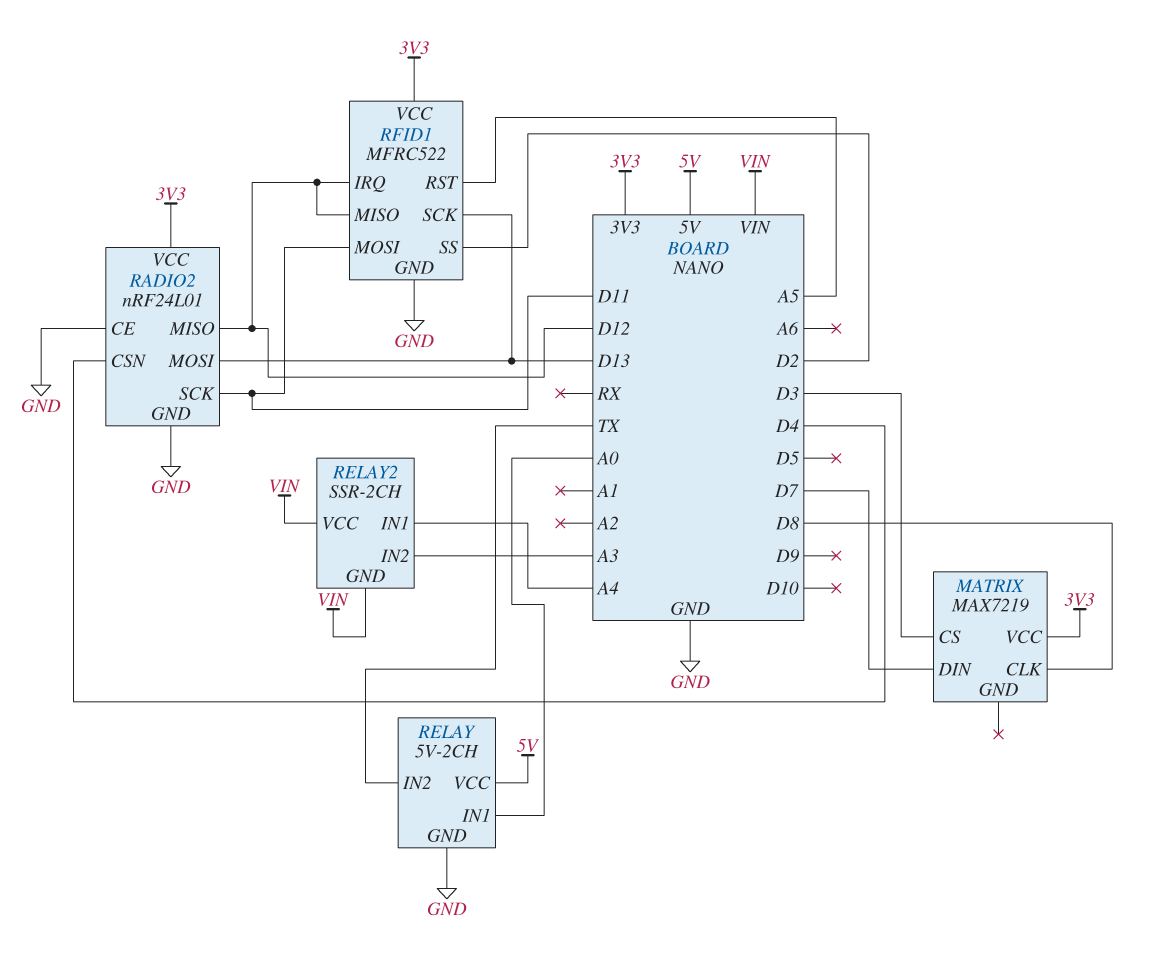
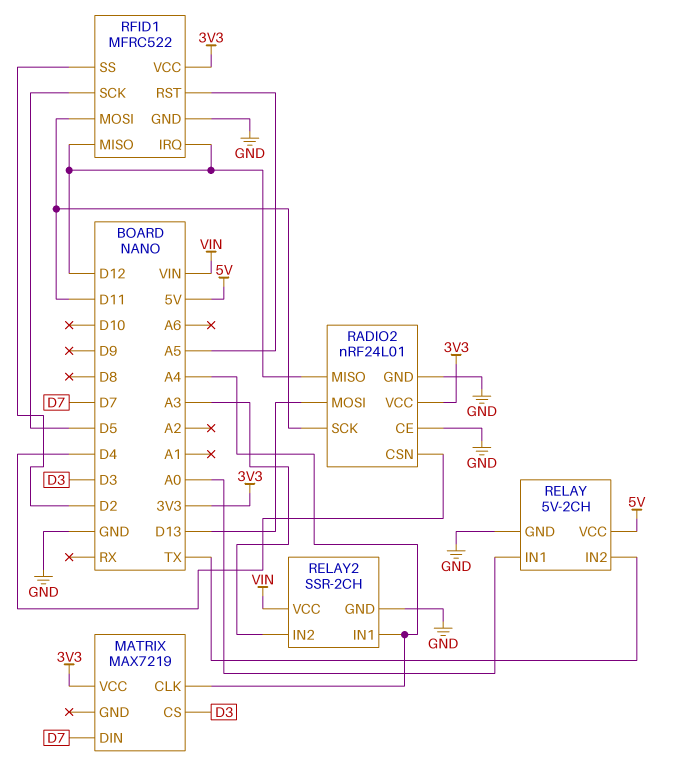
MATRIX pin CLK: D8 -> A4
RELAY2 pin GND: VIN -> GND
RFID1 pin SCK: D13 -> D5

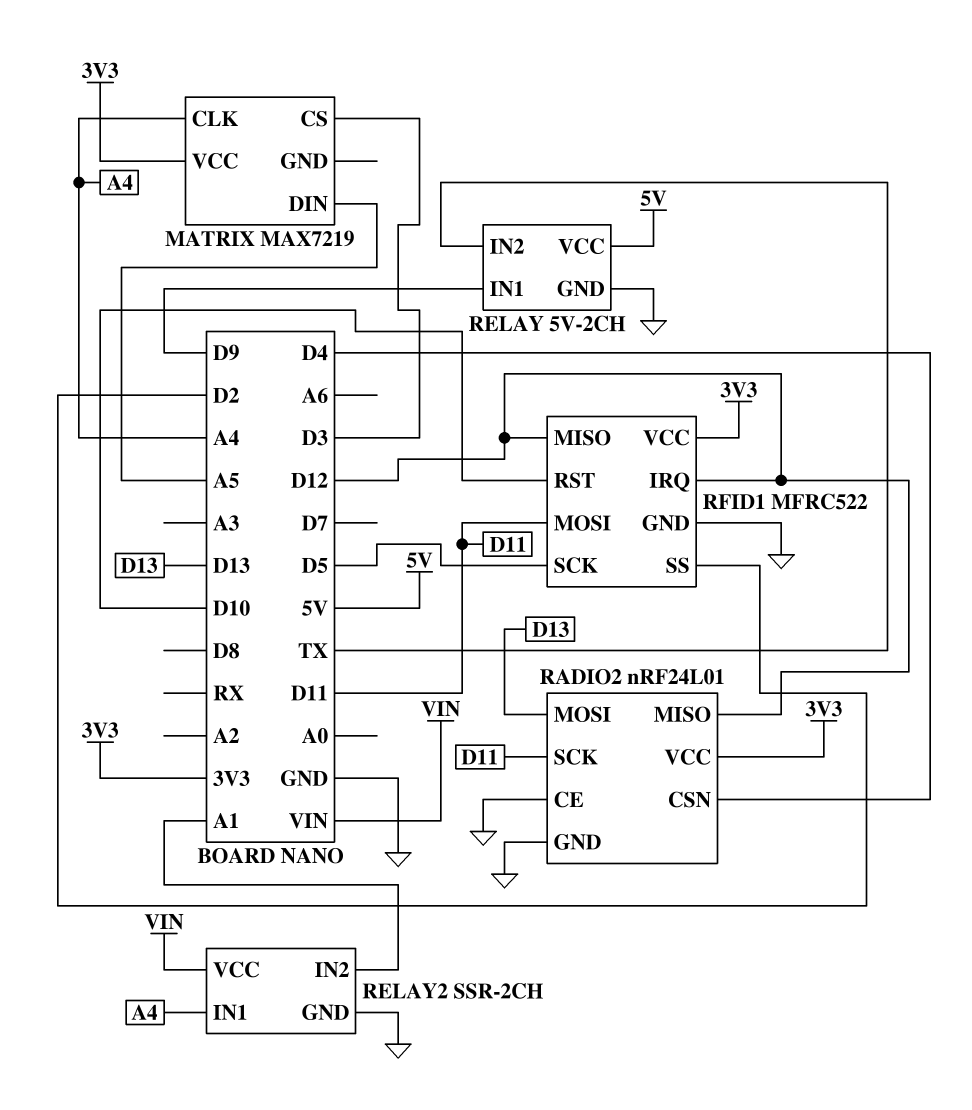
MATRIX pin DIN: D7 -> A5
RELAY pin IN1: A0 -> D9
RELAY2 pin IN2: A3 -> A1
RFID1 pin RST: A5 -> D10

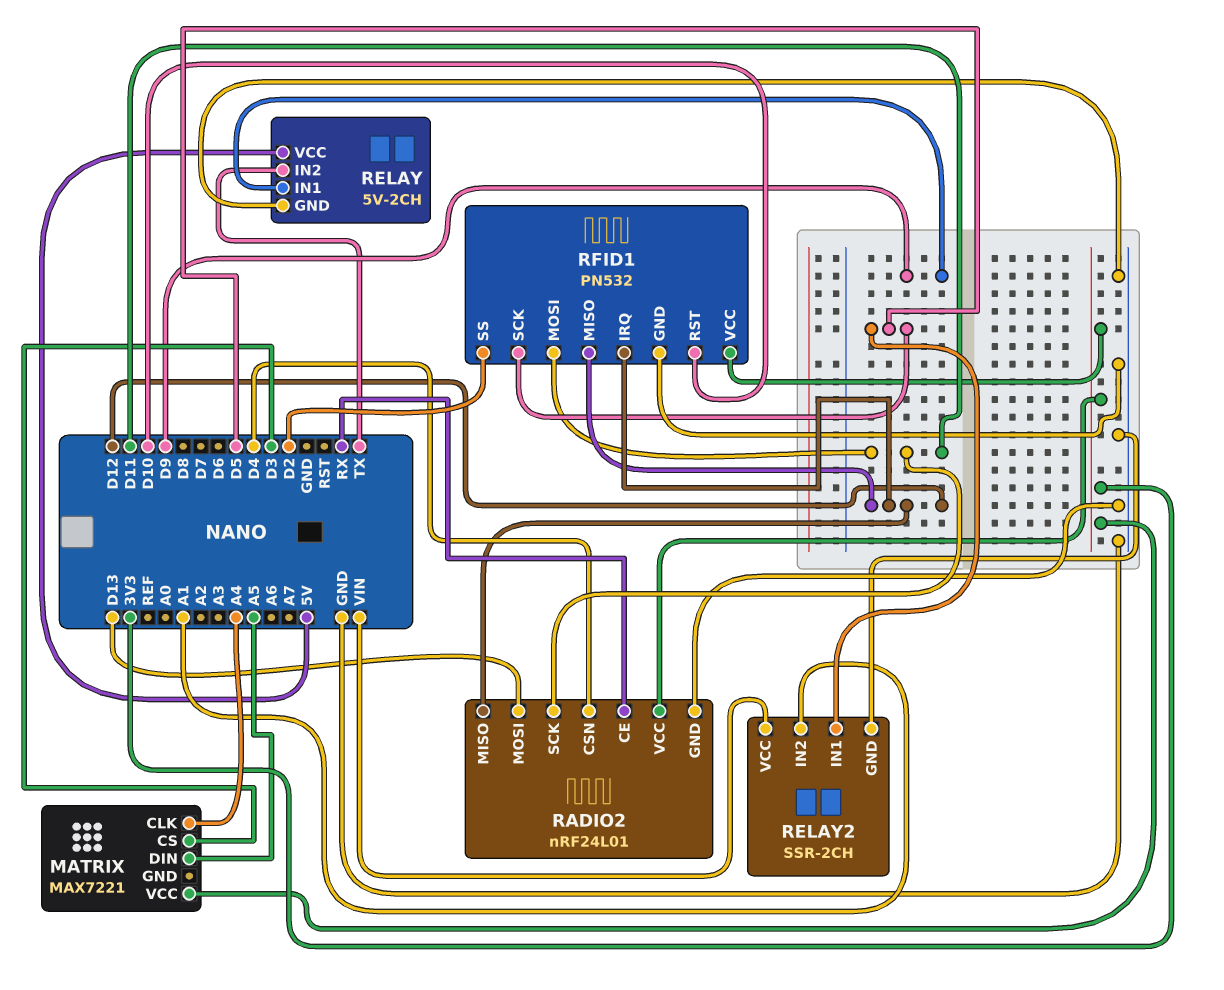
MATRIX: MAX7219 -> MAX7221
RADIO2 pin CE: GND -> RX
RELAY2 pin IN1: A4 -> D5
RFID1: MFRC522 -> PN532

